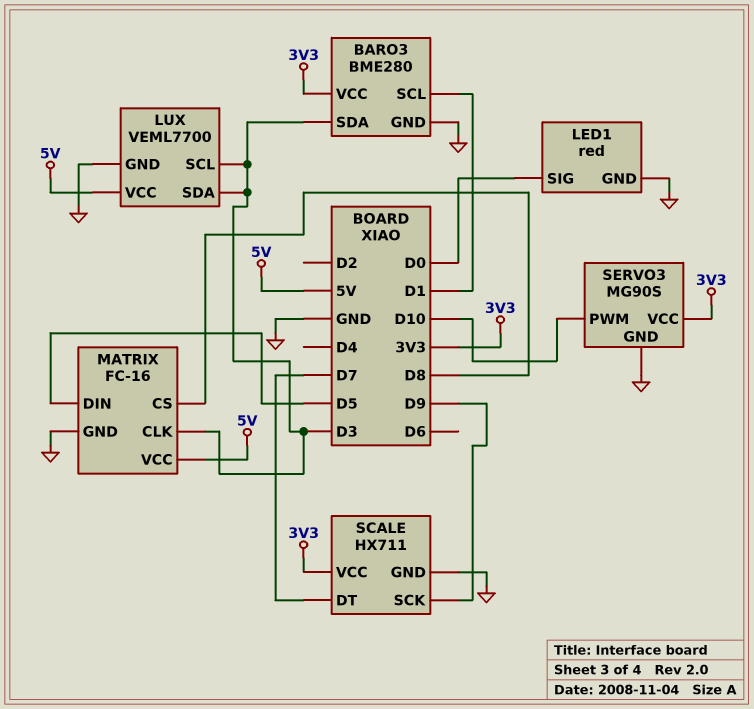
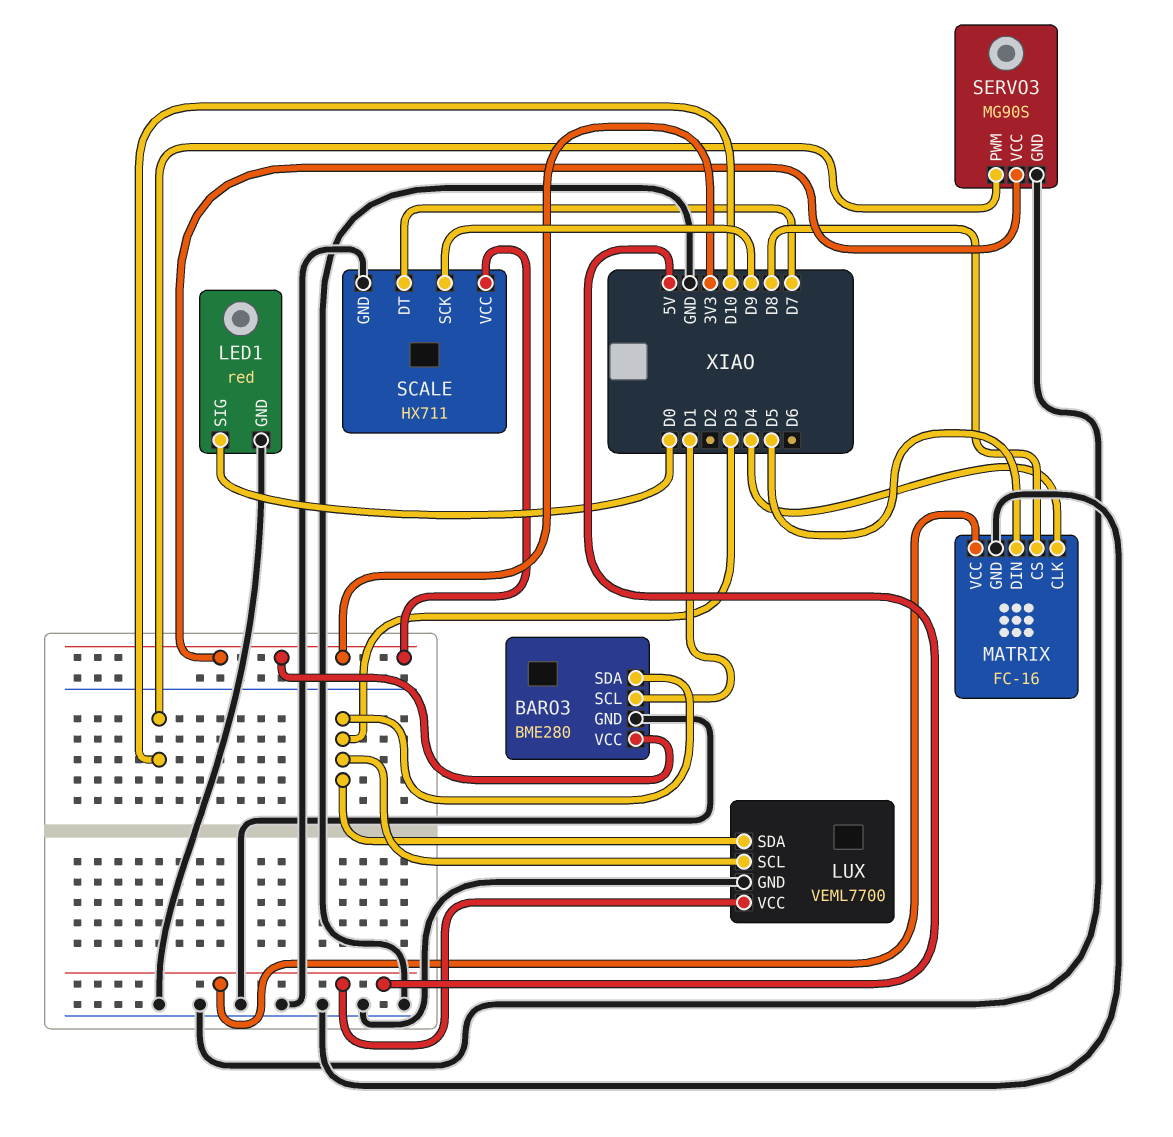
MATRIX pin CLK: D3 -> D4

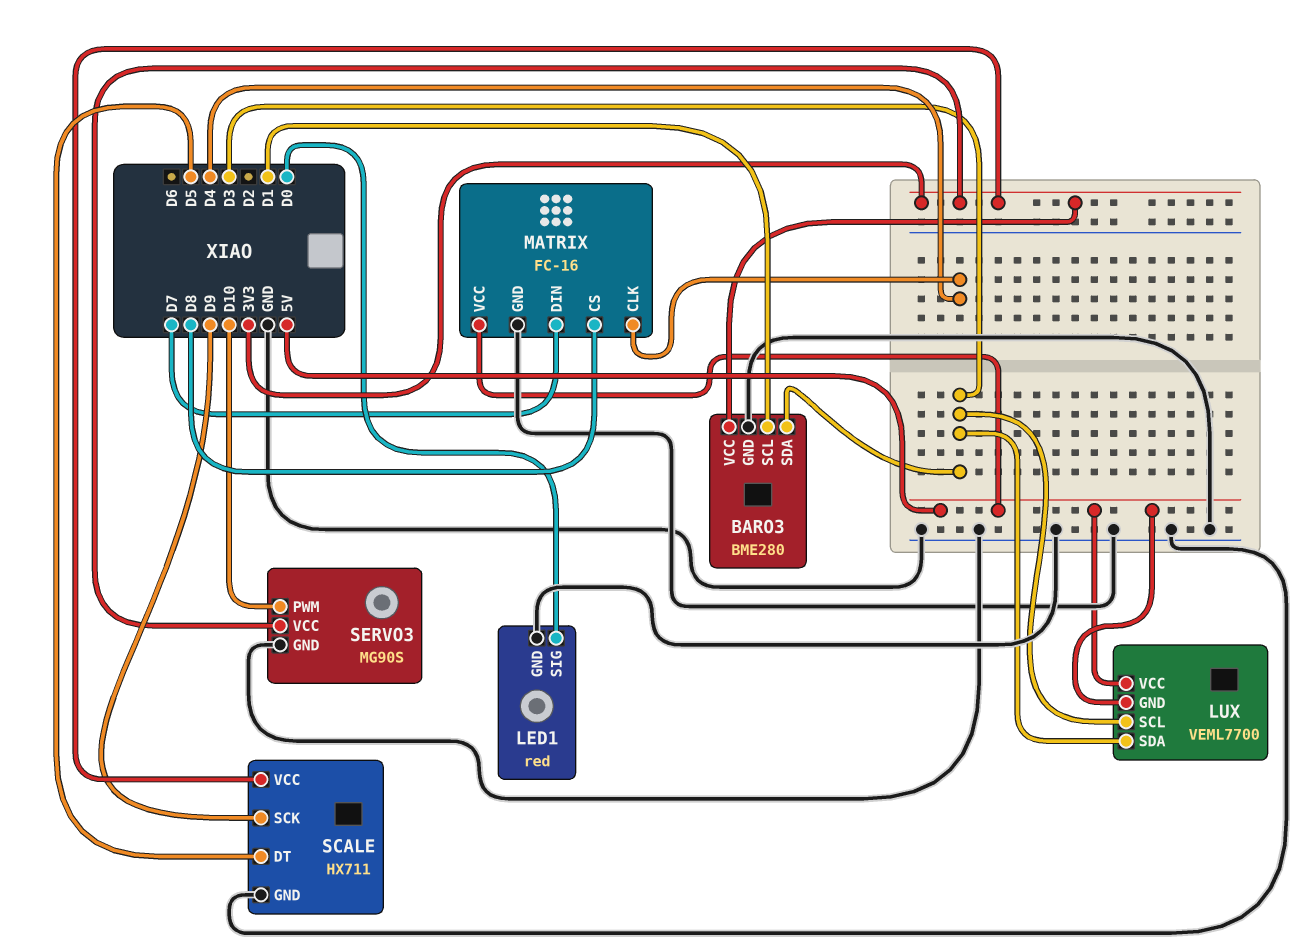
LUX pin GND: GND -> 5V
MATRIX pin DIN: D5 -> D7
SCALE pin DT: D7 -> D5

